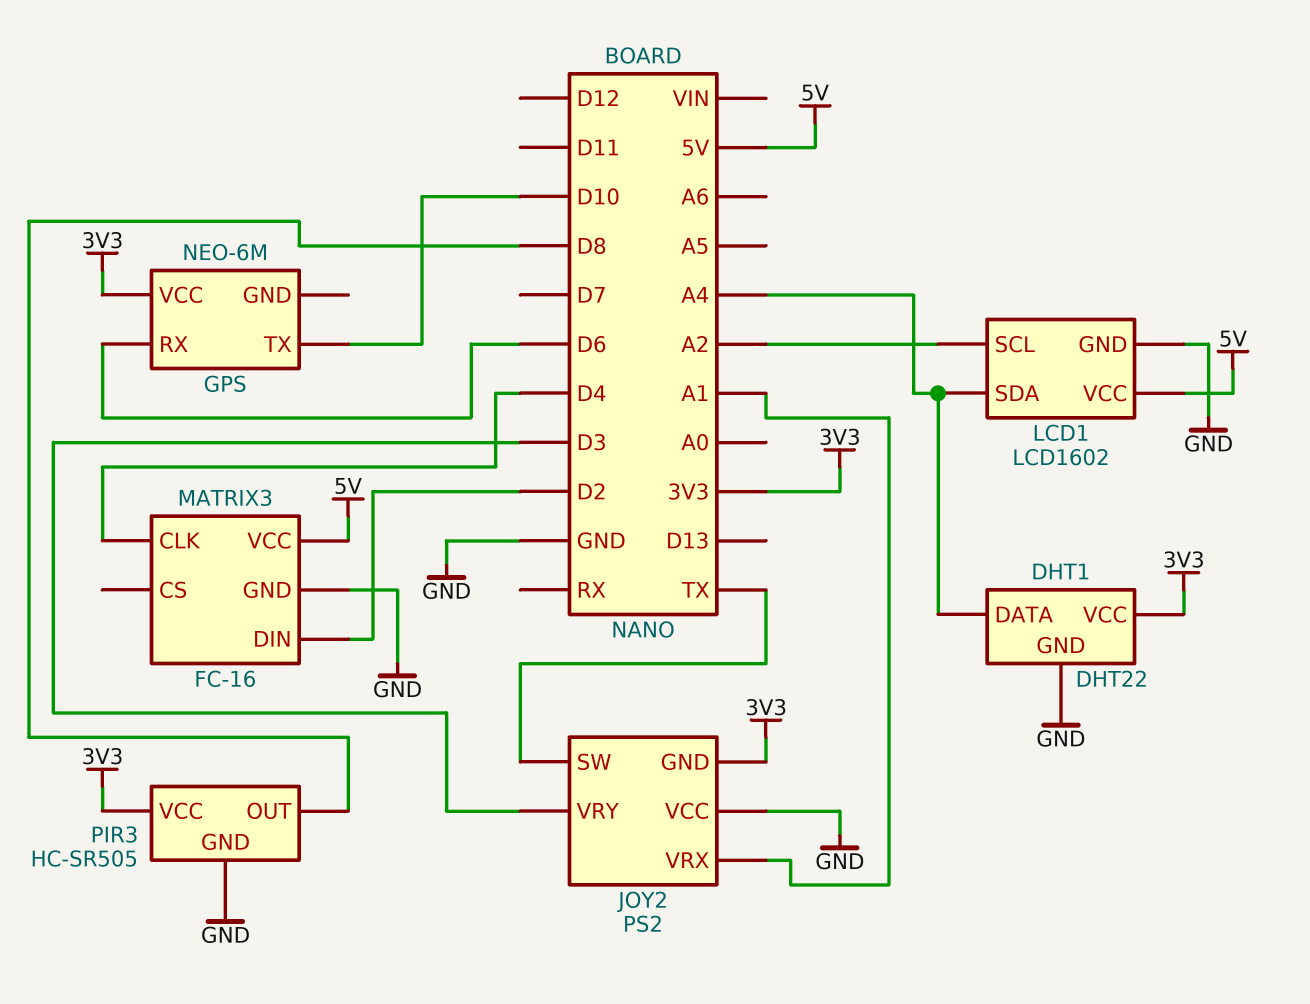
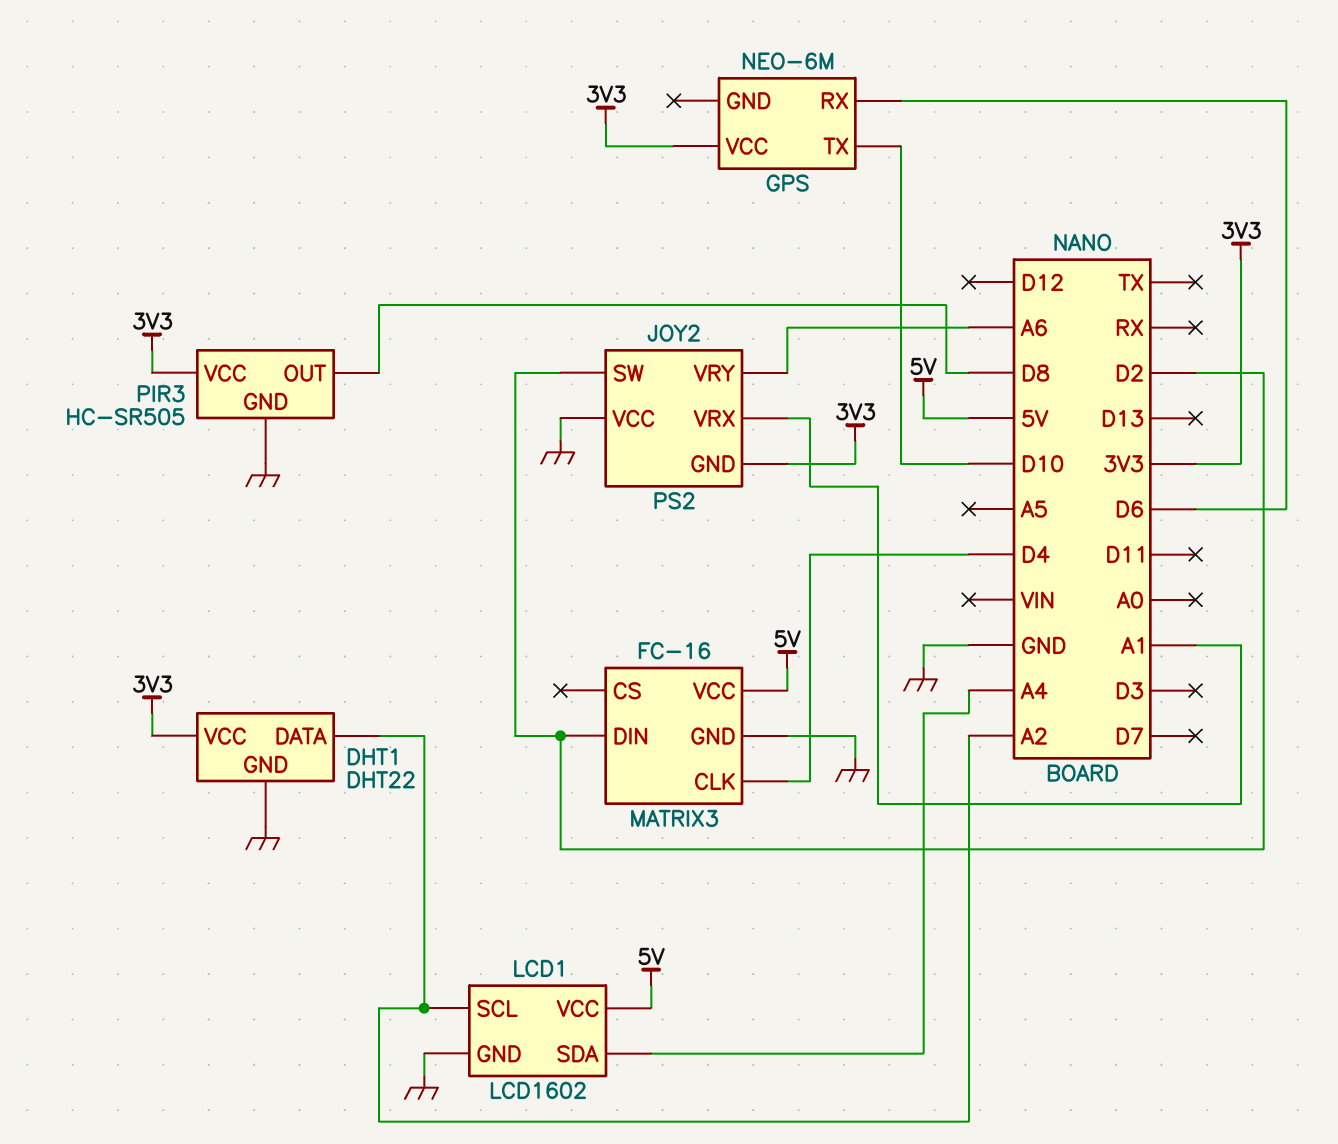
DHT1 pin DATA: A4 -> A2
JOY2 pin SW: TX -> D2
JOY2 pin VRY: D3 -> A6

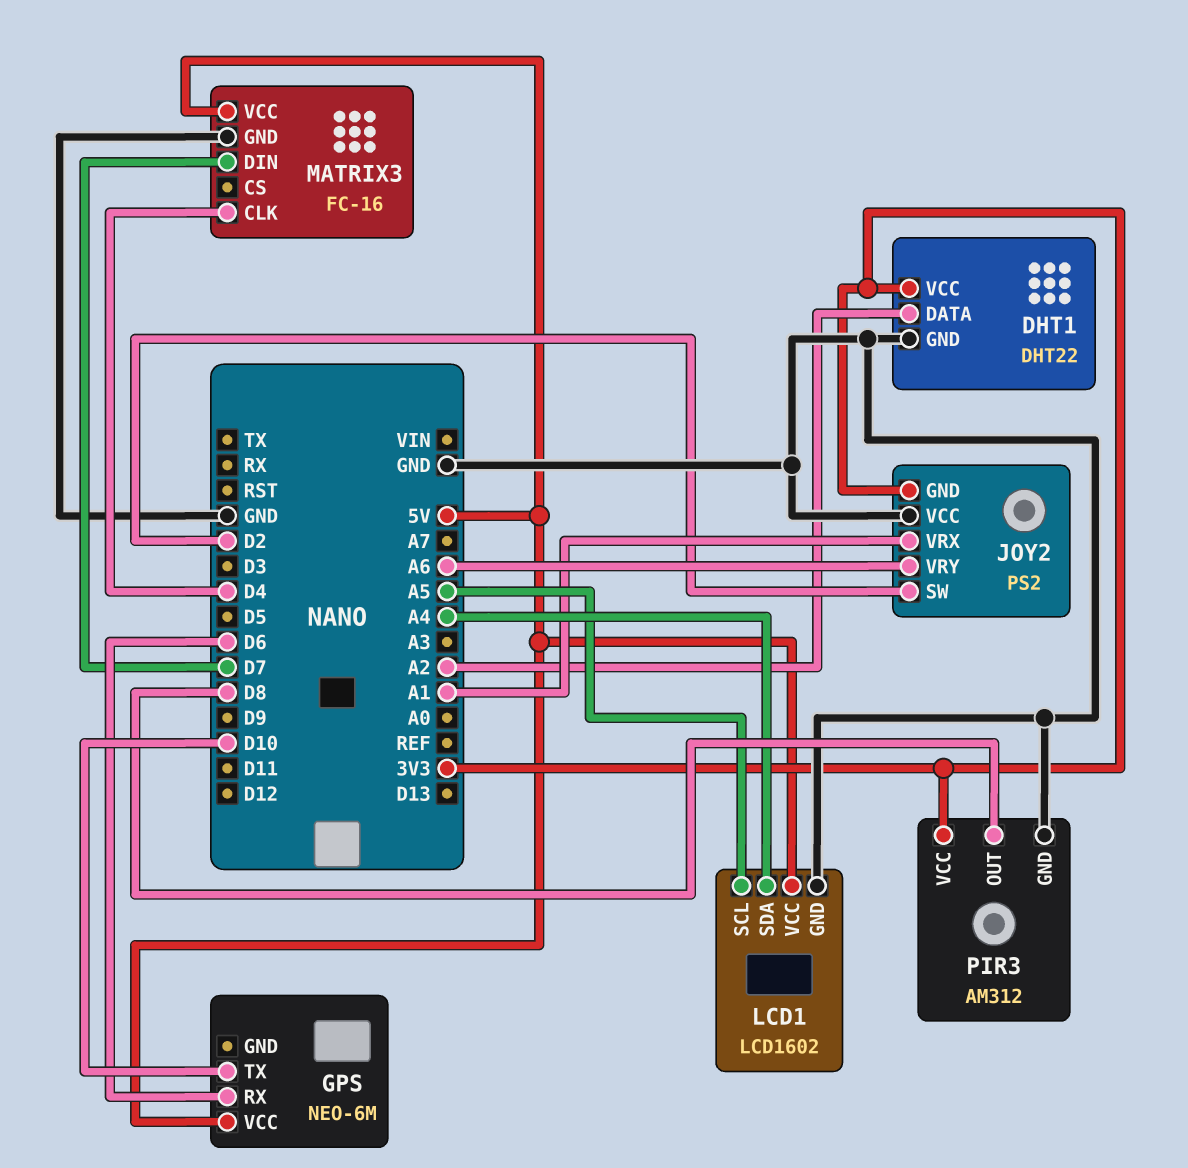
GPS pin VCC: 3V3 -> 5V
LCD1 pin SCL: A2 -> A5
MATRIX3 pin DIN: D2 -> D7
PIR3: HC-SR505 -> AM312

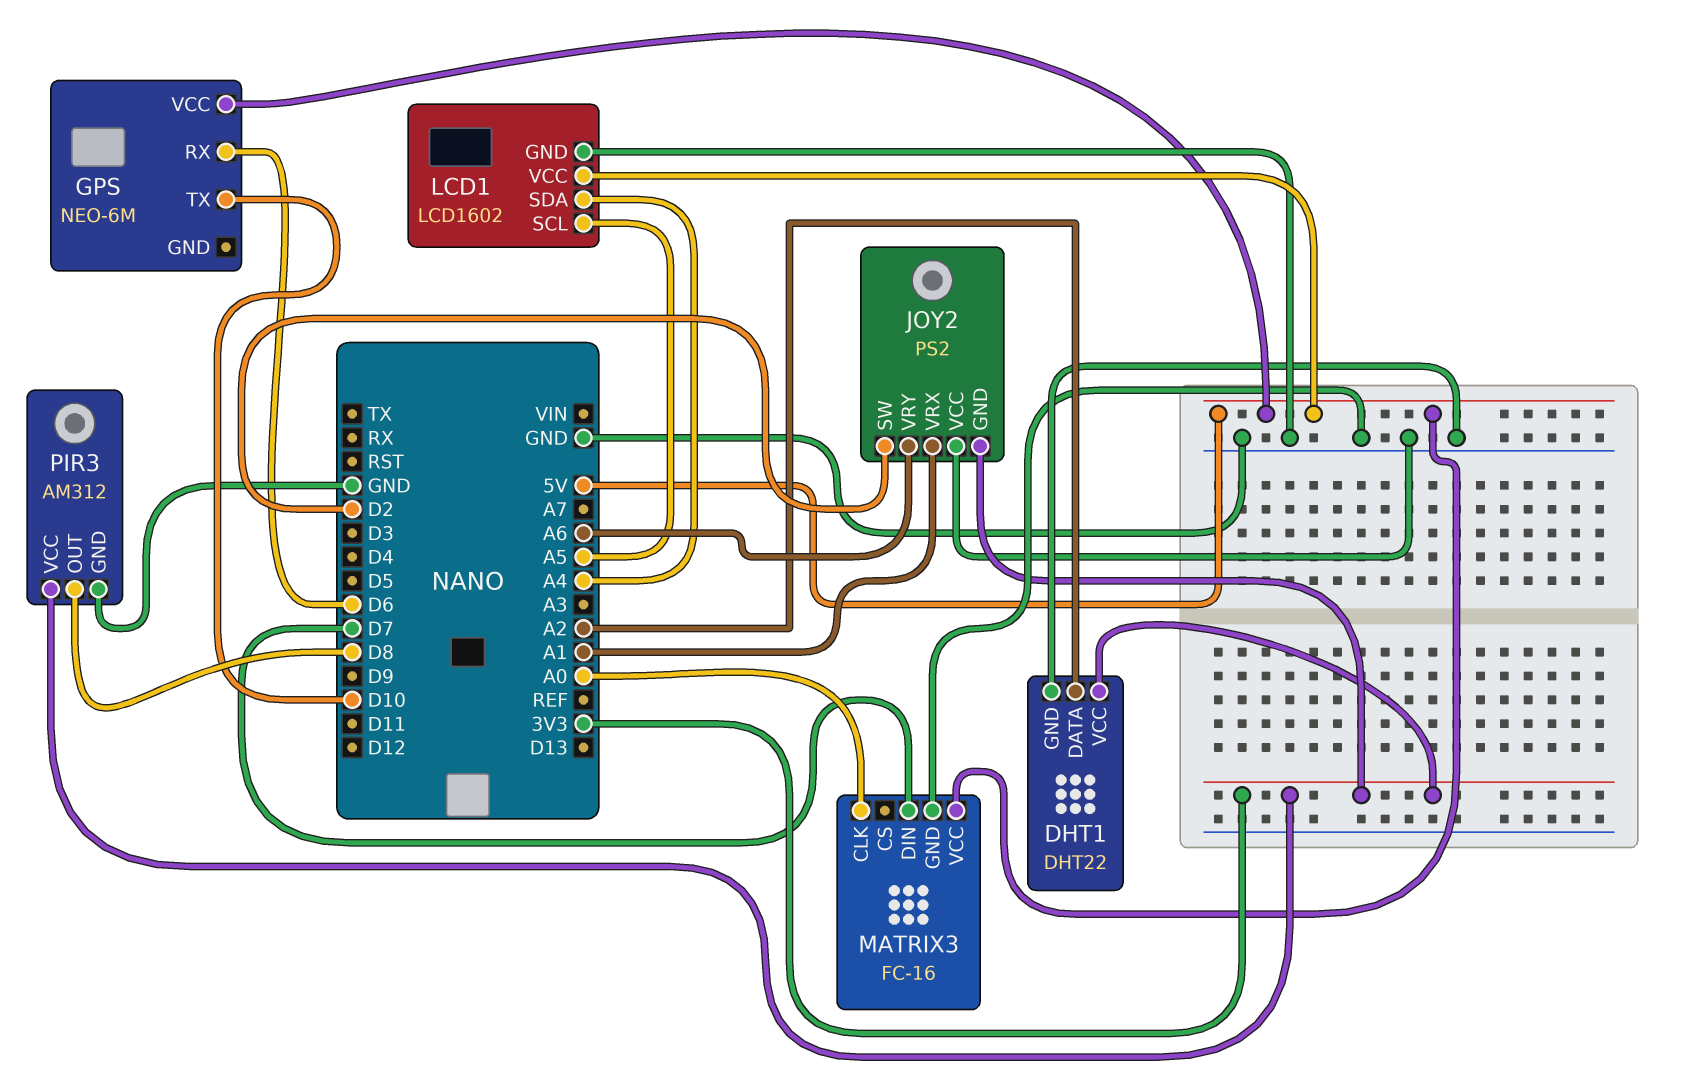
MATRIX3 pin CLK: D4 -> A0

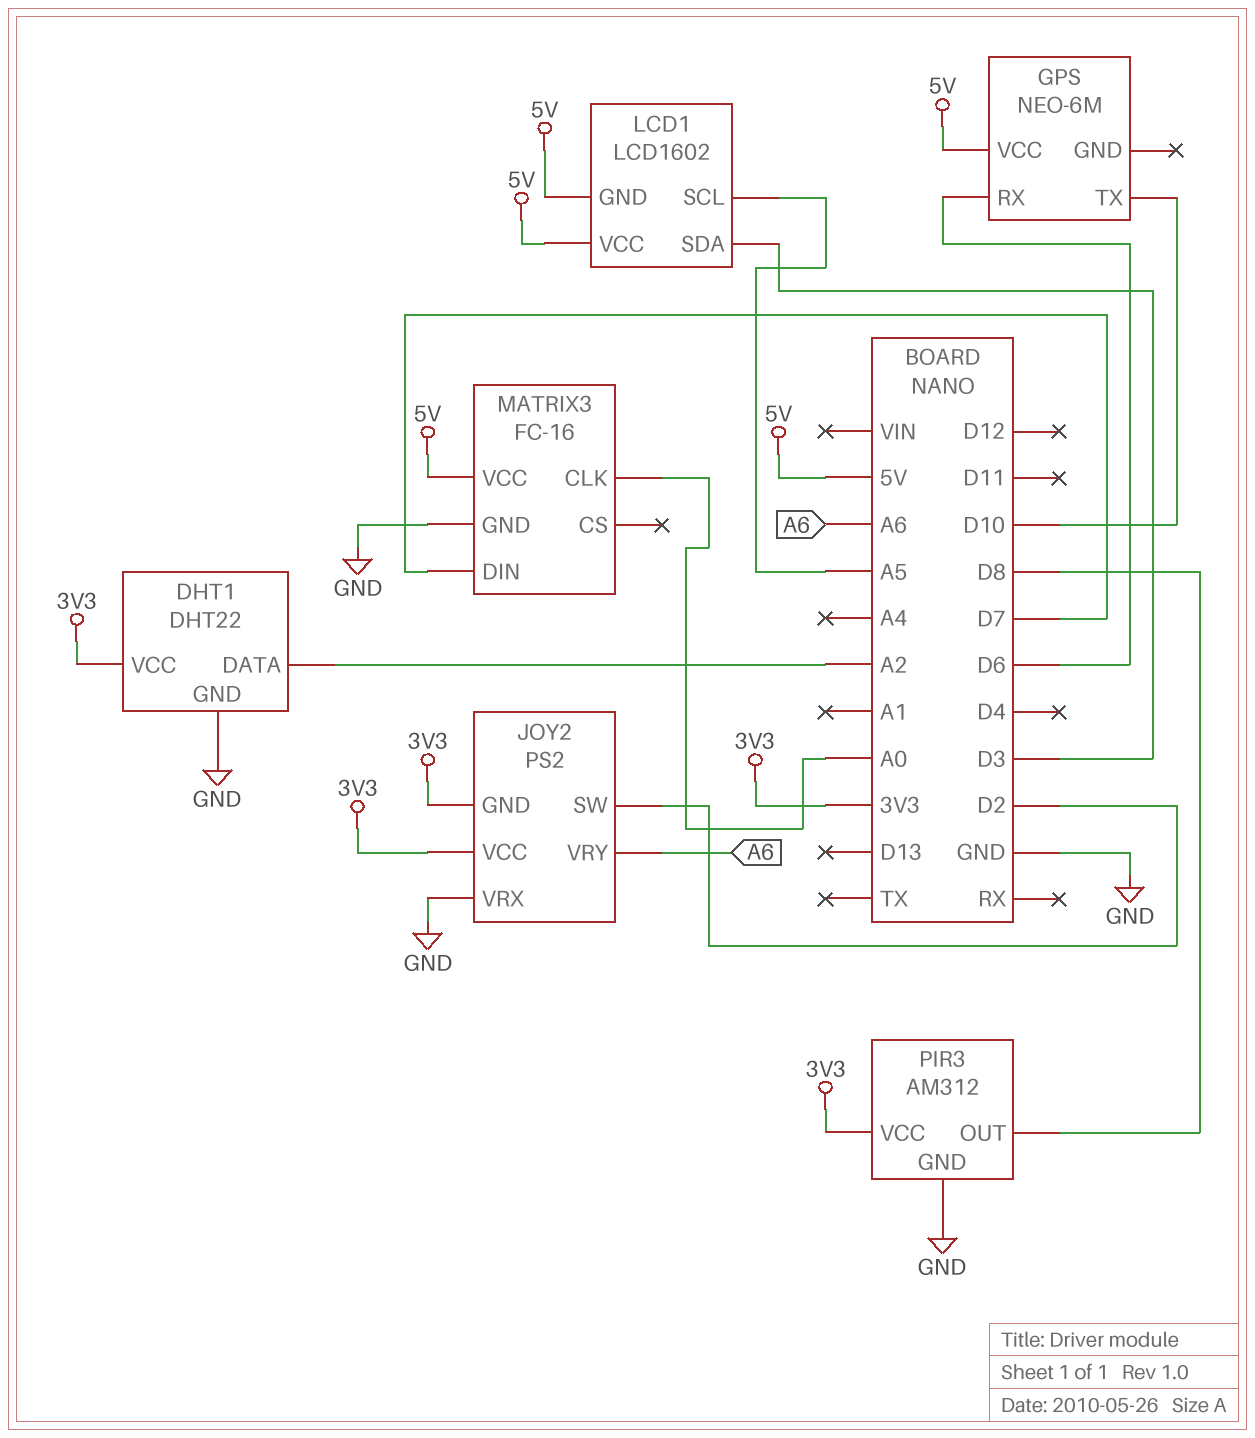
JOY2 pin VCC: GND -> 3V3
JOY2 pin VRX: A1 -> GND
LCD1 pin GND: GND -> 5V
LCD1 pin SDA: A4 -> D3

